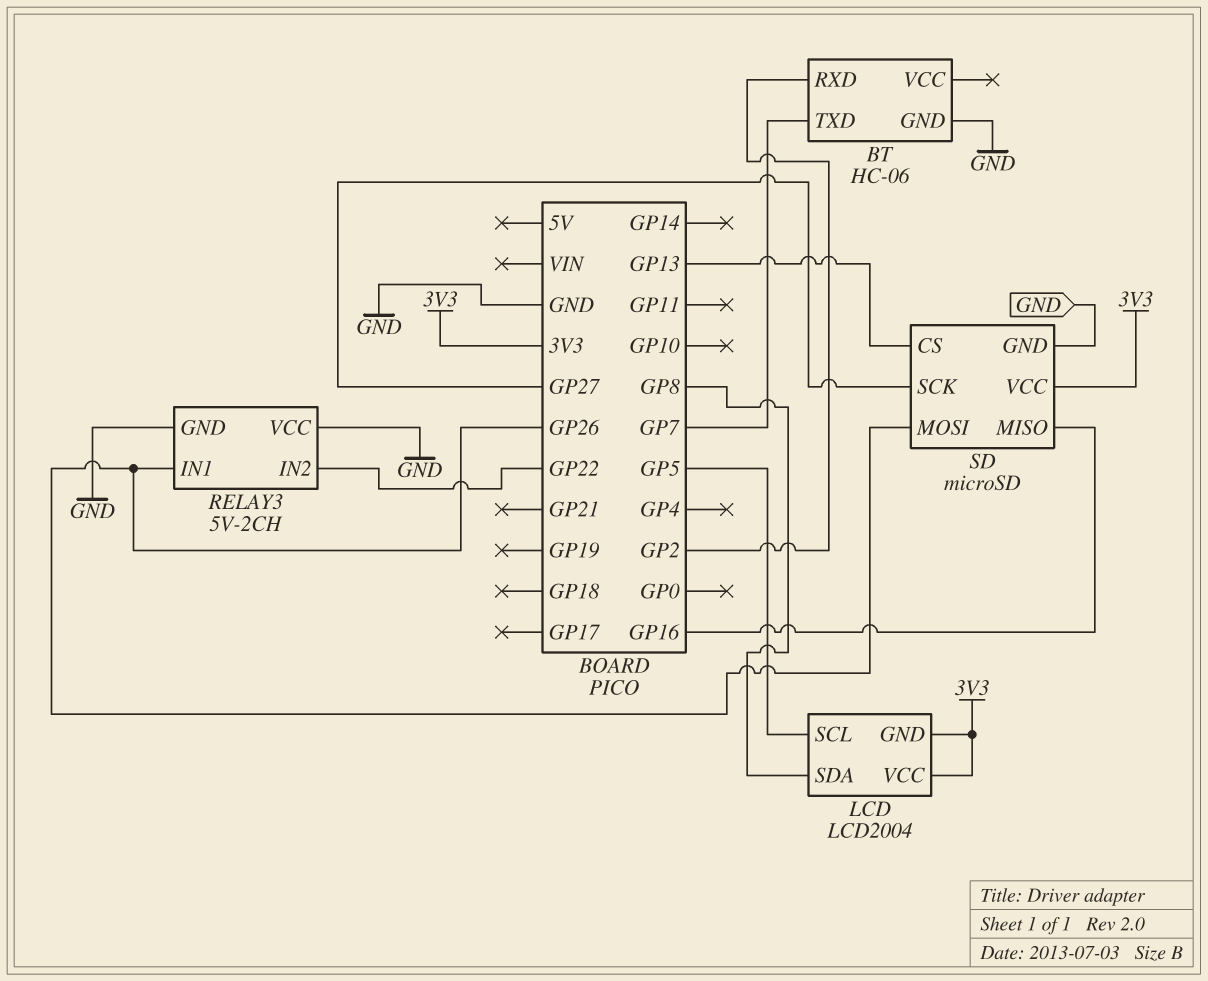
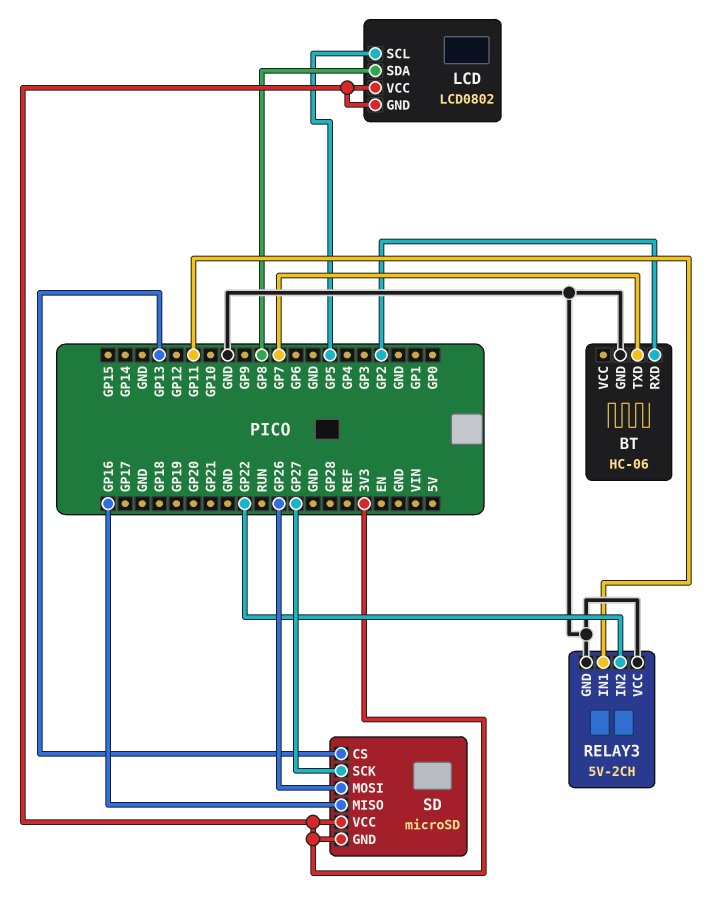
LCD: LCD2004 -> LCD0802
RELAY3 pin IN1: GP26 -> GP11
SD pin GND: GND -> 3V3

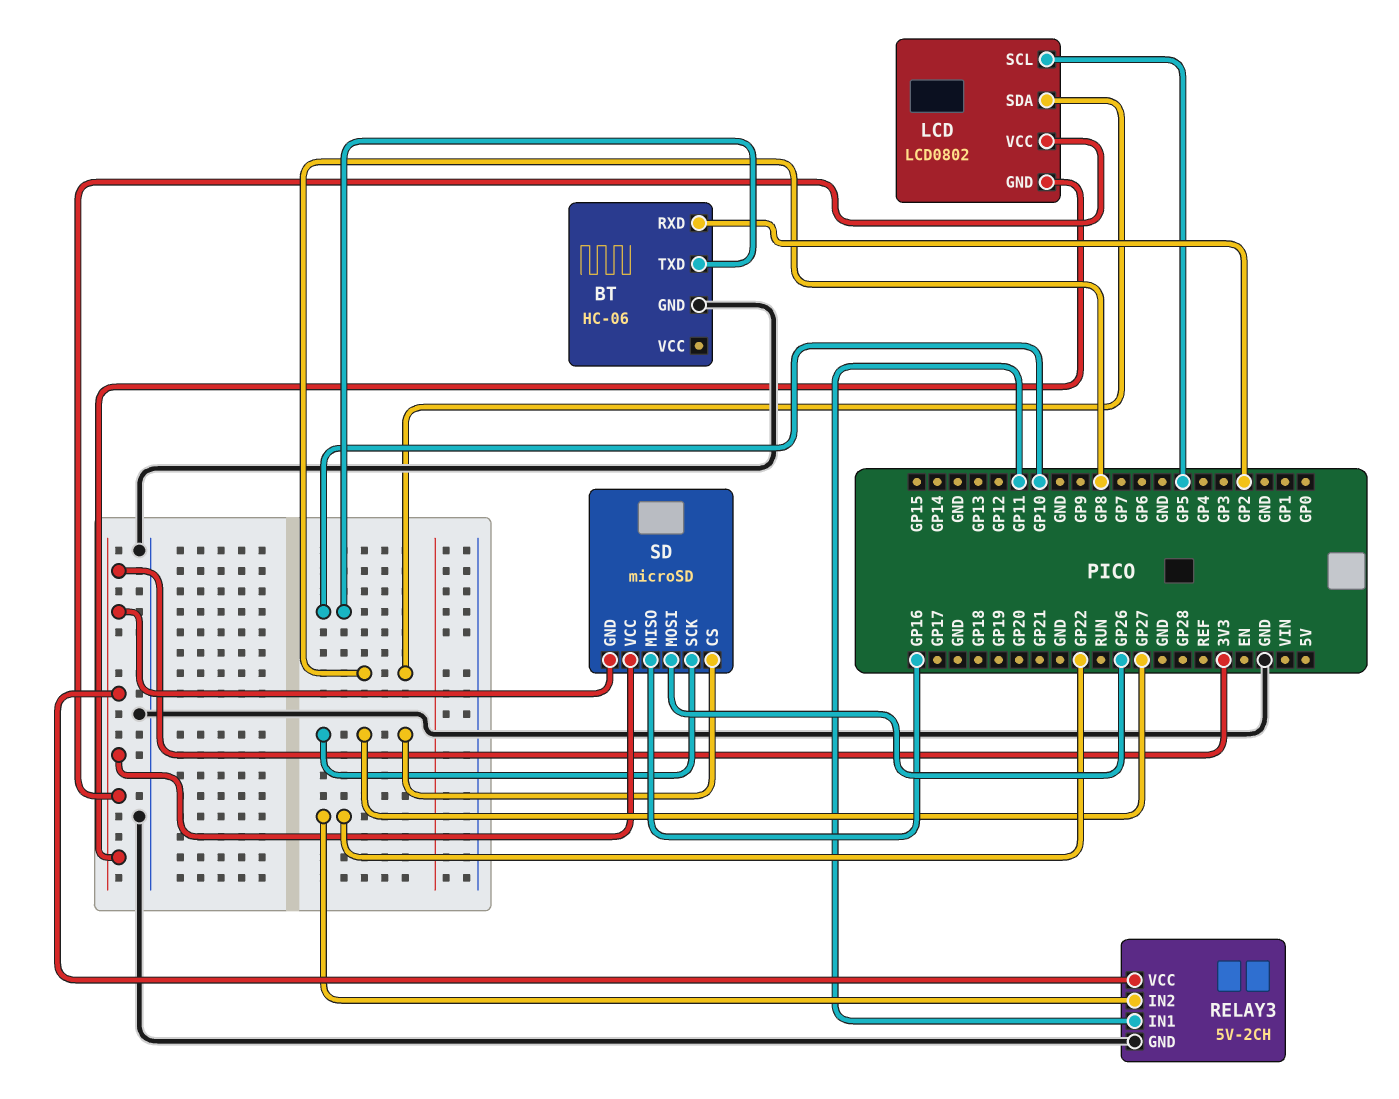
BT pin TXD: GP7 -> GP10
RELAY3 pin VCC: GND -> 3V3
SD pin CS: GP13 -> GP27

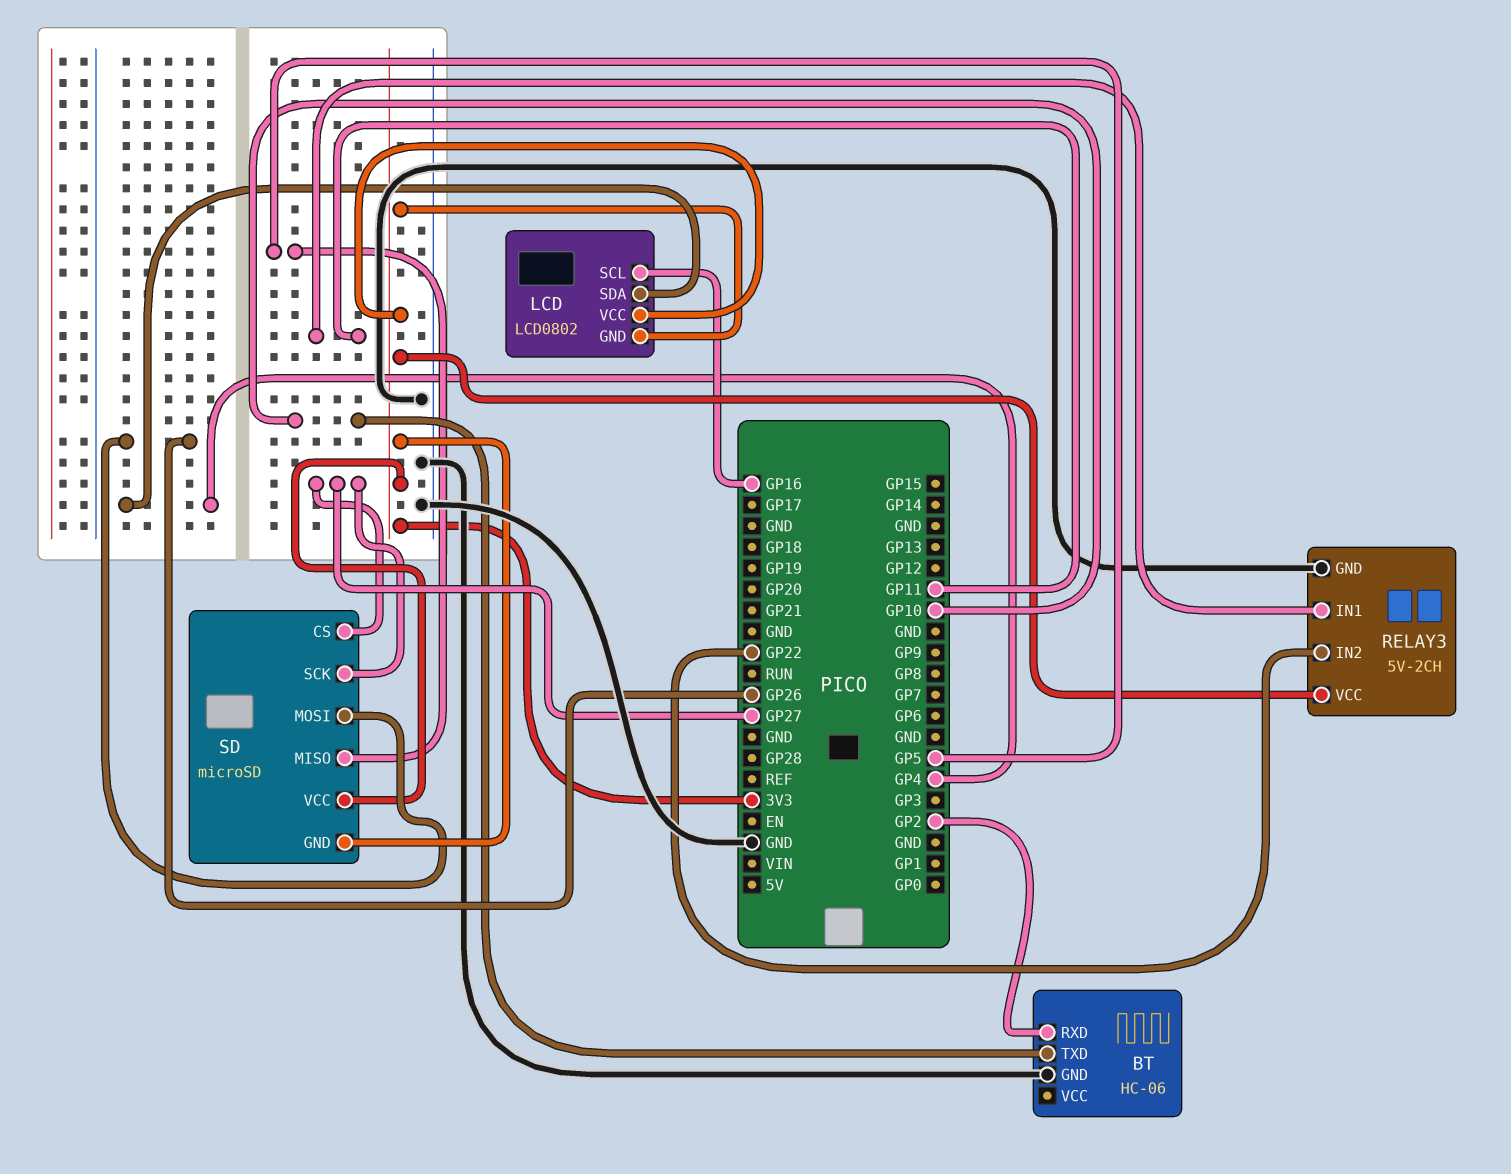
LCD pin SCL: GP5 -> GP16
LCD pin SDA: GP8 -> GP4
SD pin MISO: GP16 -> GP5

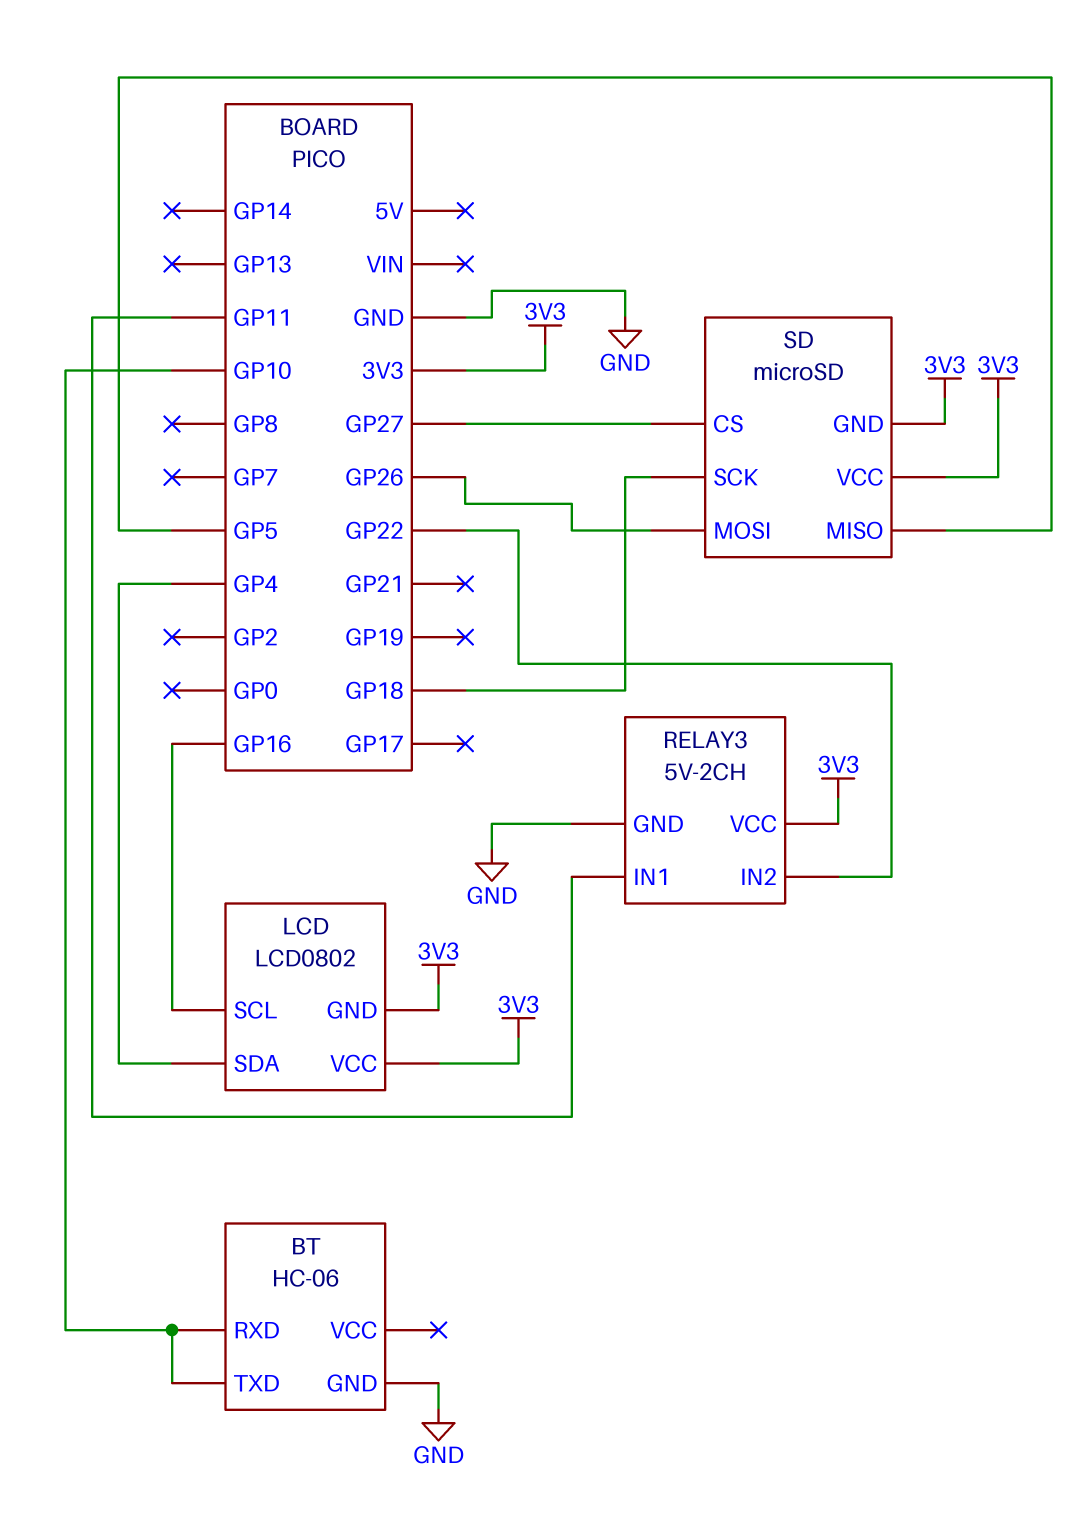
BT pin RXD: GP2 -> GP10
SD pin SCK: GP27 -> GP18

